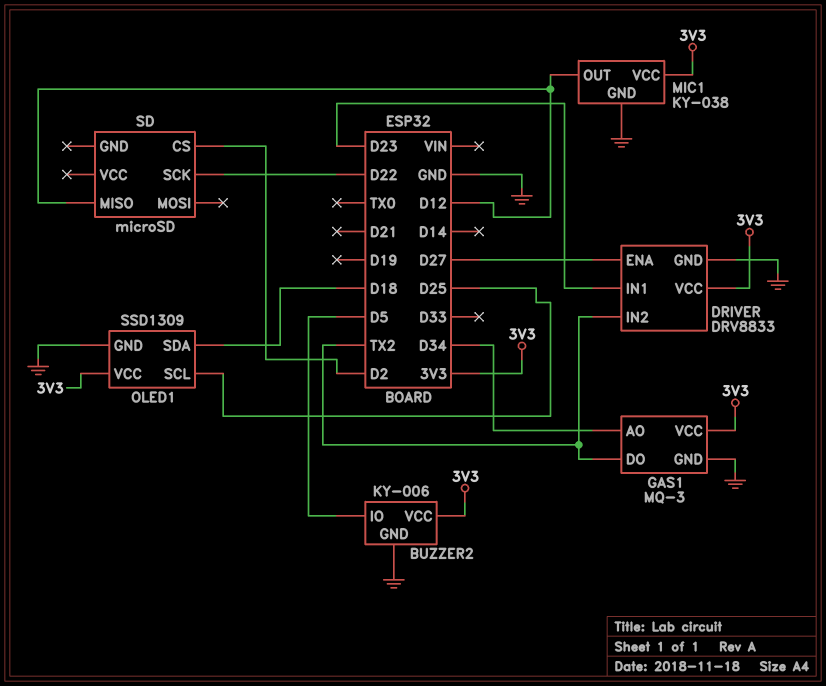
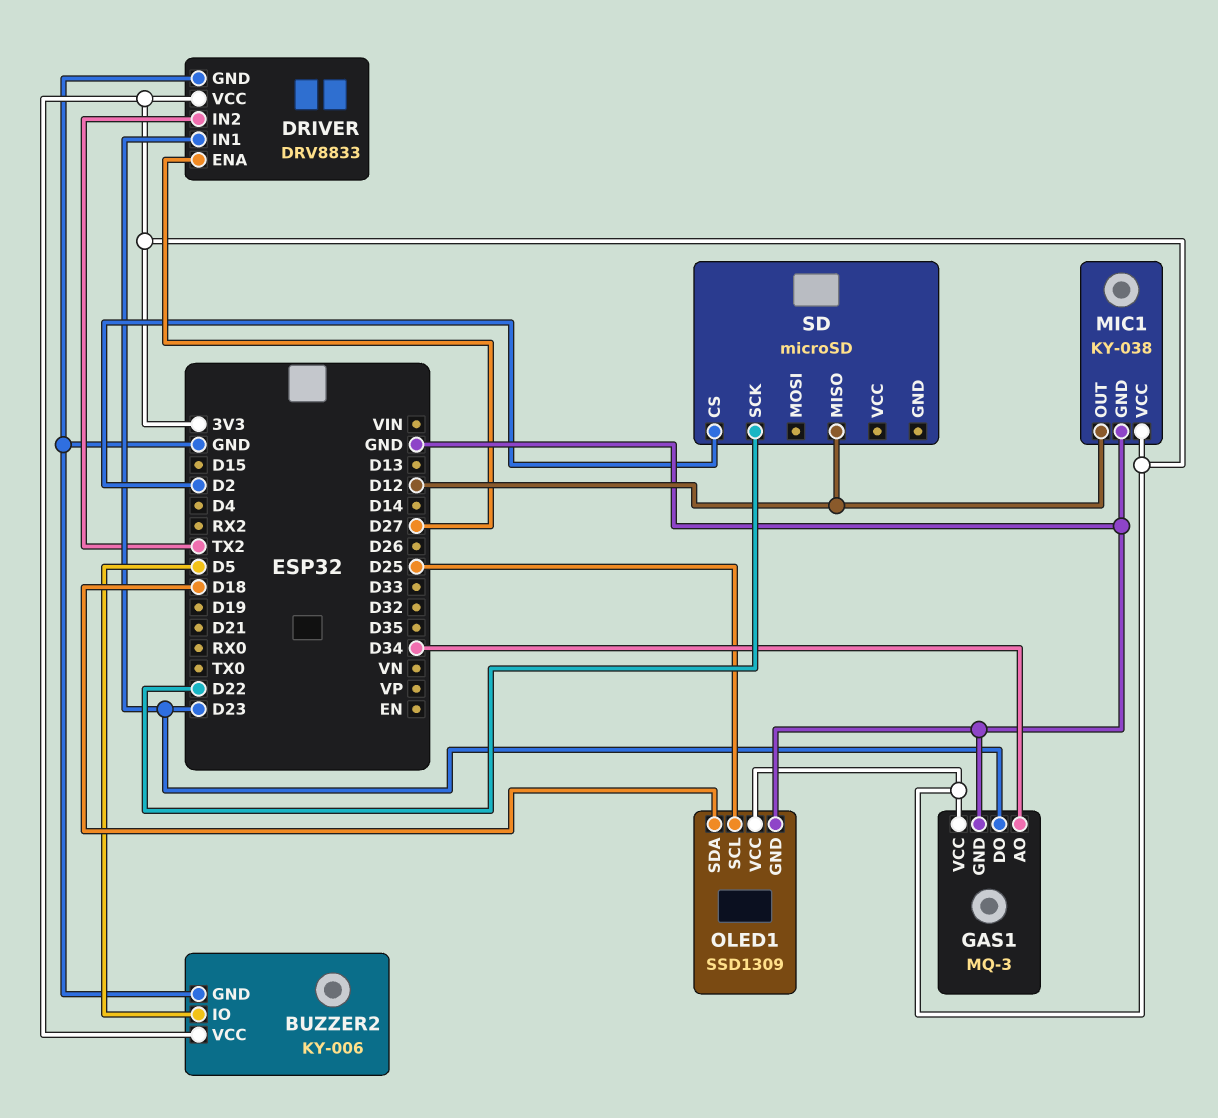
GAS1 pin DO: TX2 -> D23

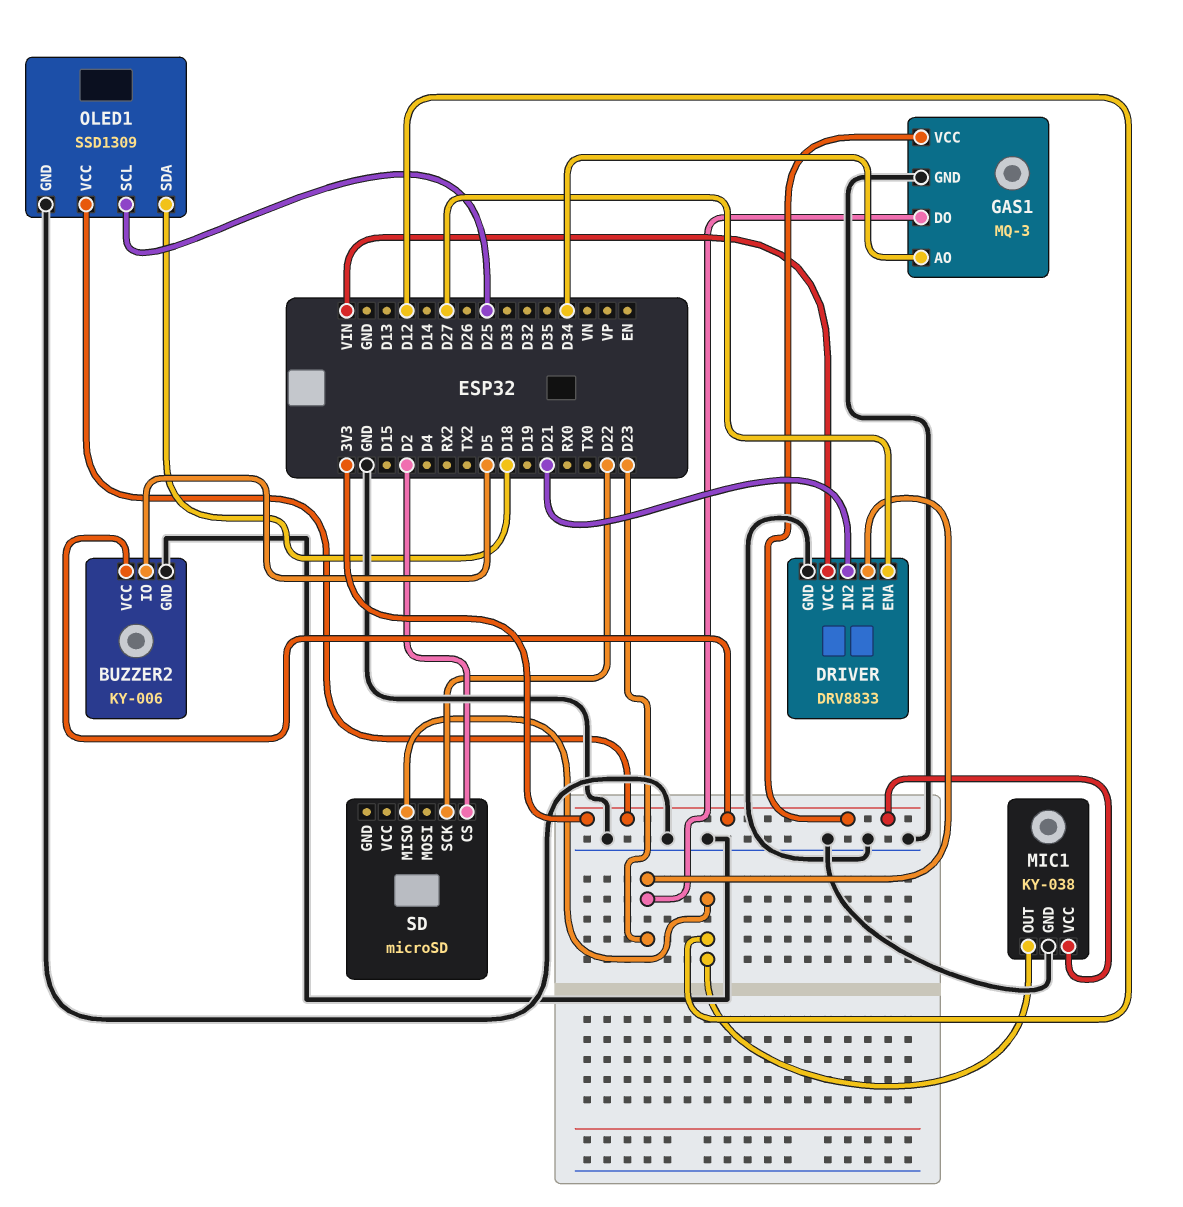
DRIVER pin IN2: TX2 -> D21
DRIVER pin VCC: 3V3 -> VIN

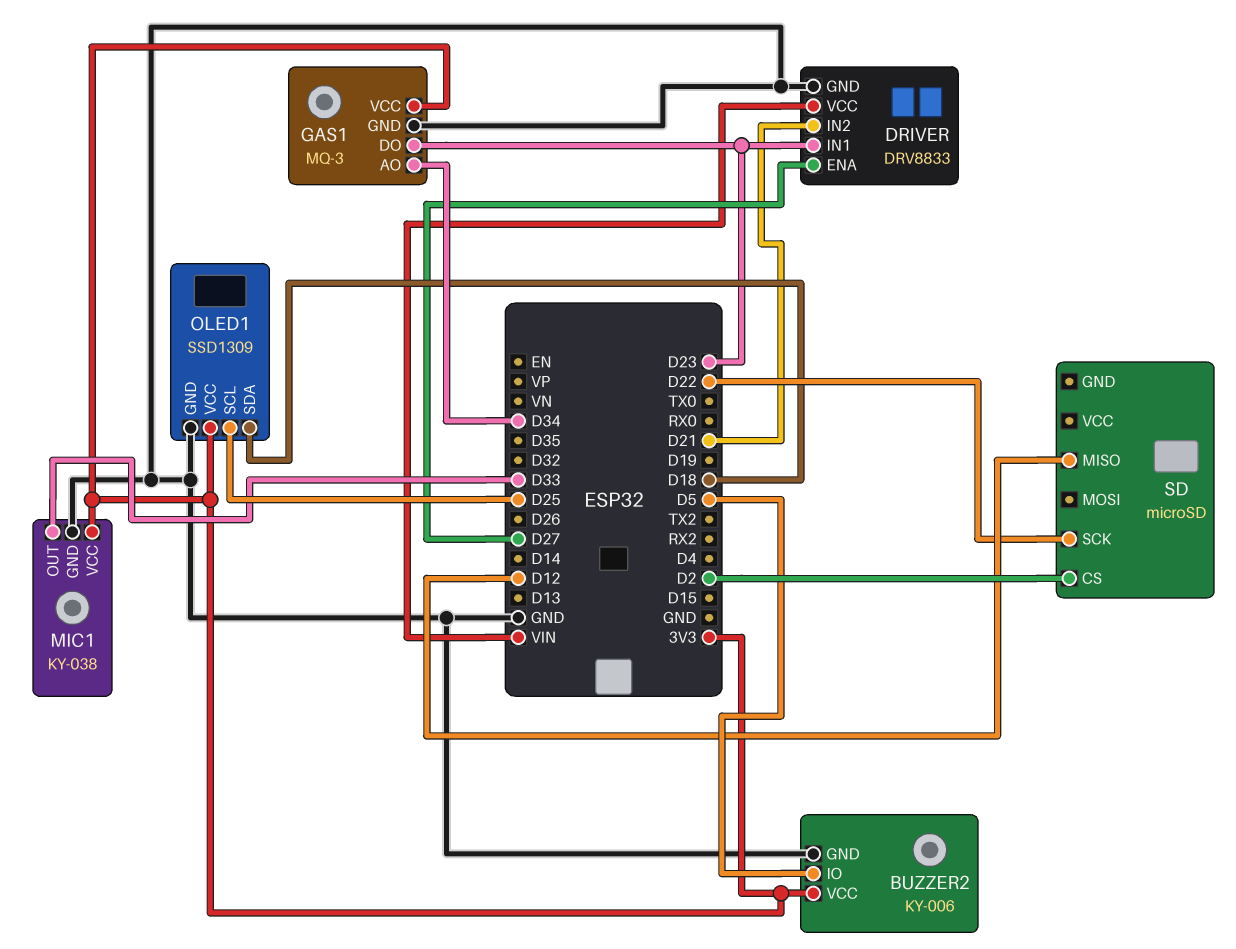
MIC1 pin OUT: D12 -> D33

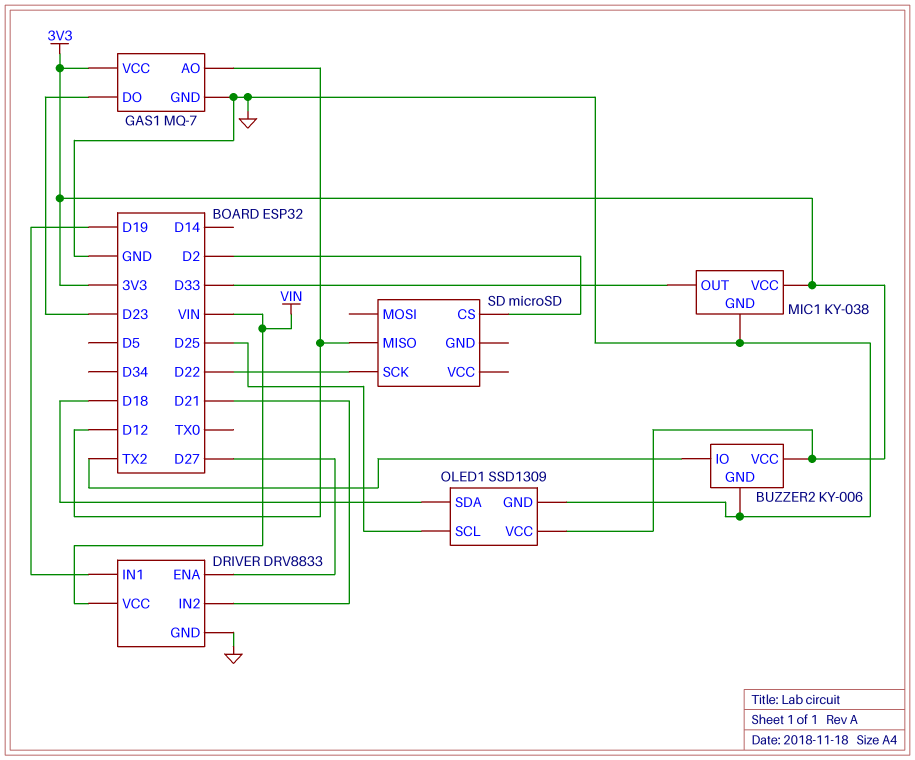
BUZZER2 pin IO: D5 -> TX2
DRIVER pin IN1: D23 -> D19
GAS1: MQ-3 -> MQ-7
GAS1 pin AO: D34 -> D12

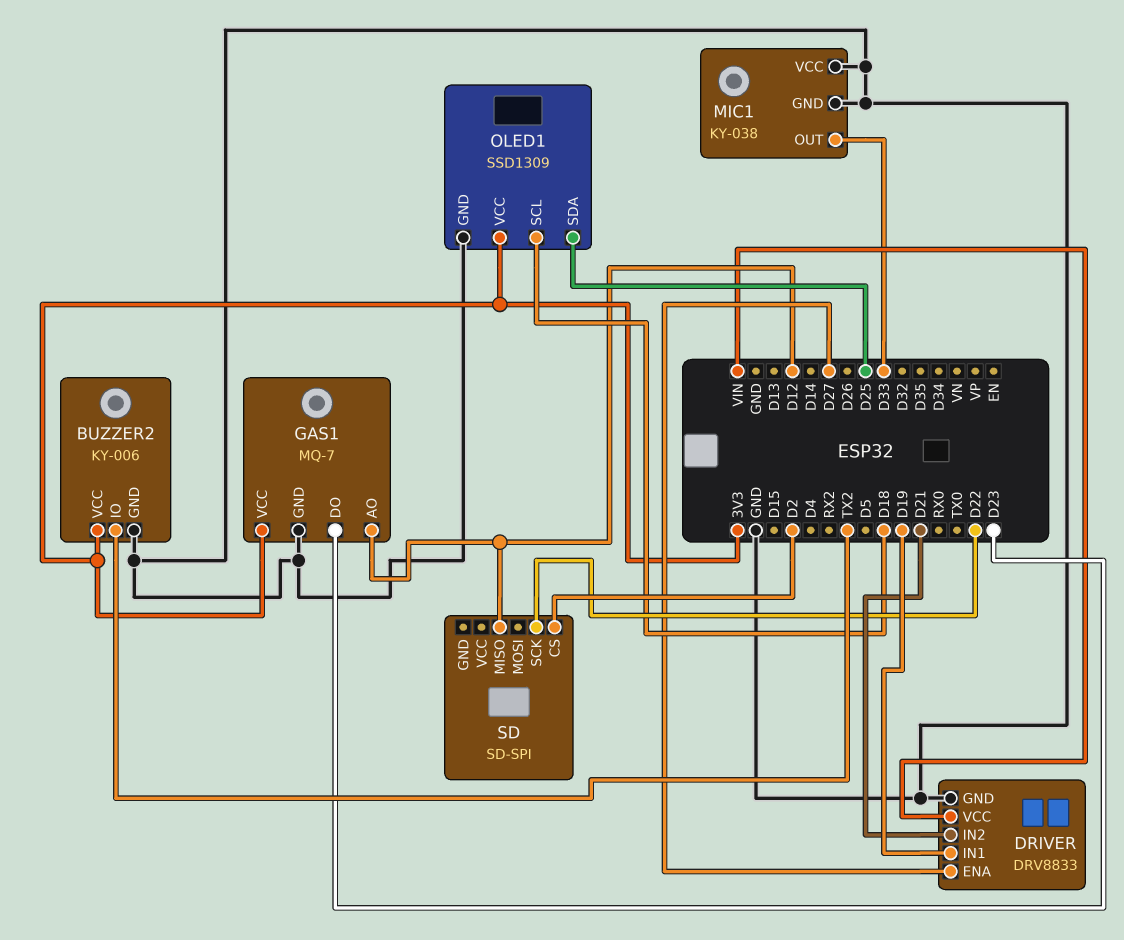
MIC1 pin VCC: 3V3 -> GND
OLED1 pin SCL: D25 -> D18
OLED1 pin SDA: D18 -> D25
SD: microSD -> SD-SPI

